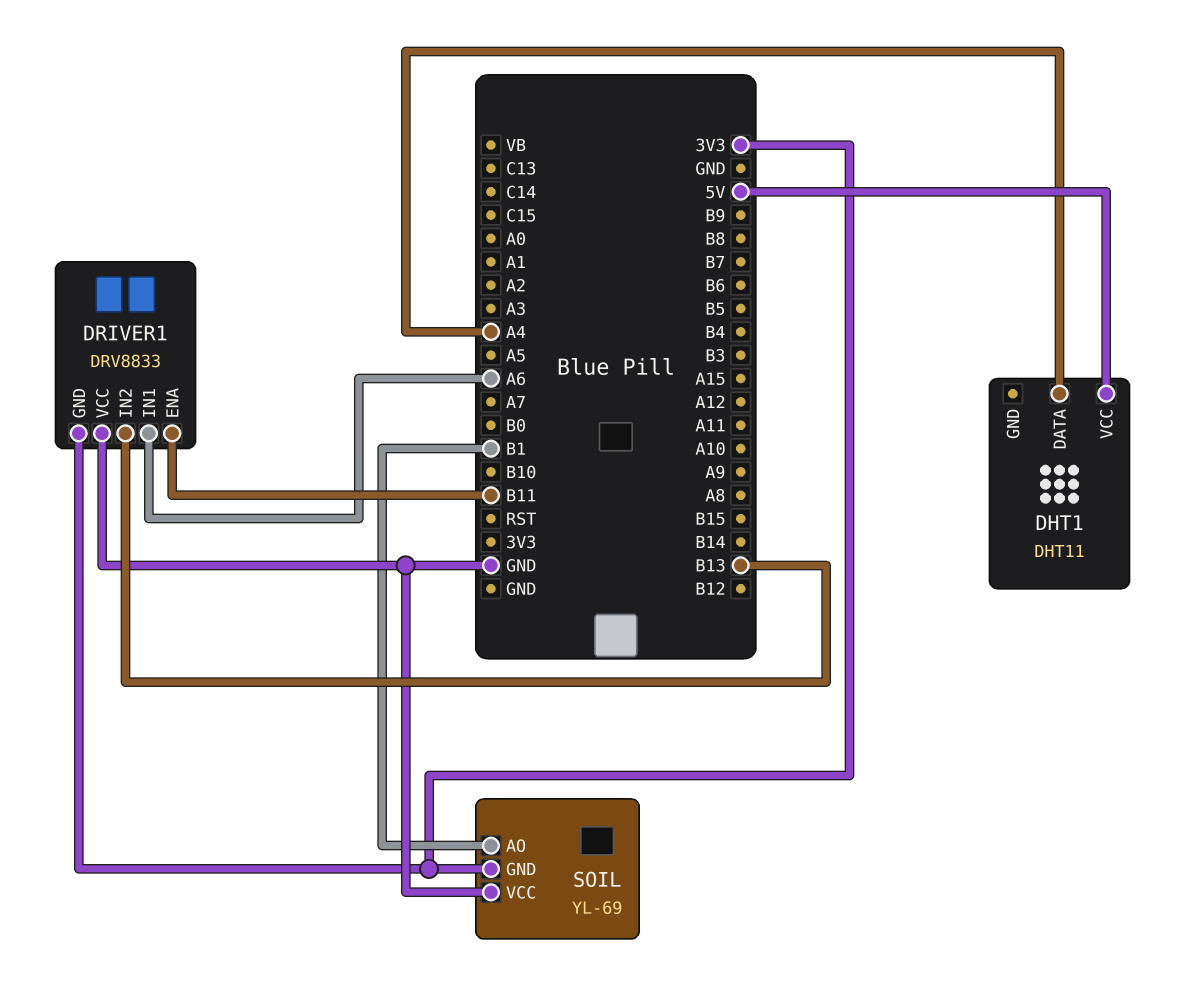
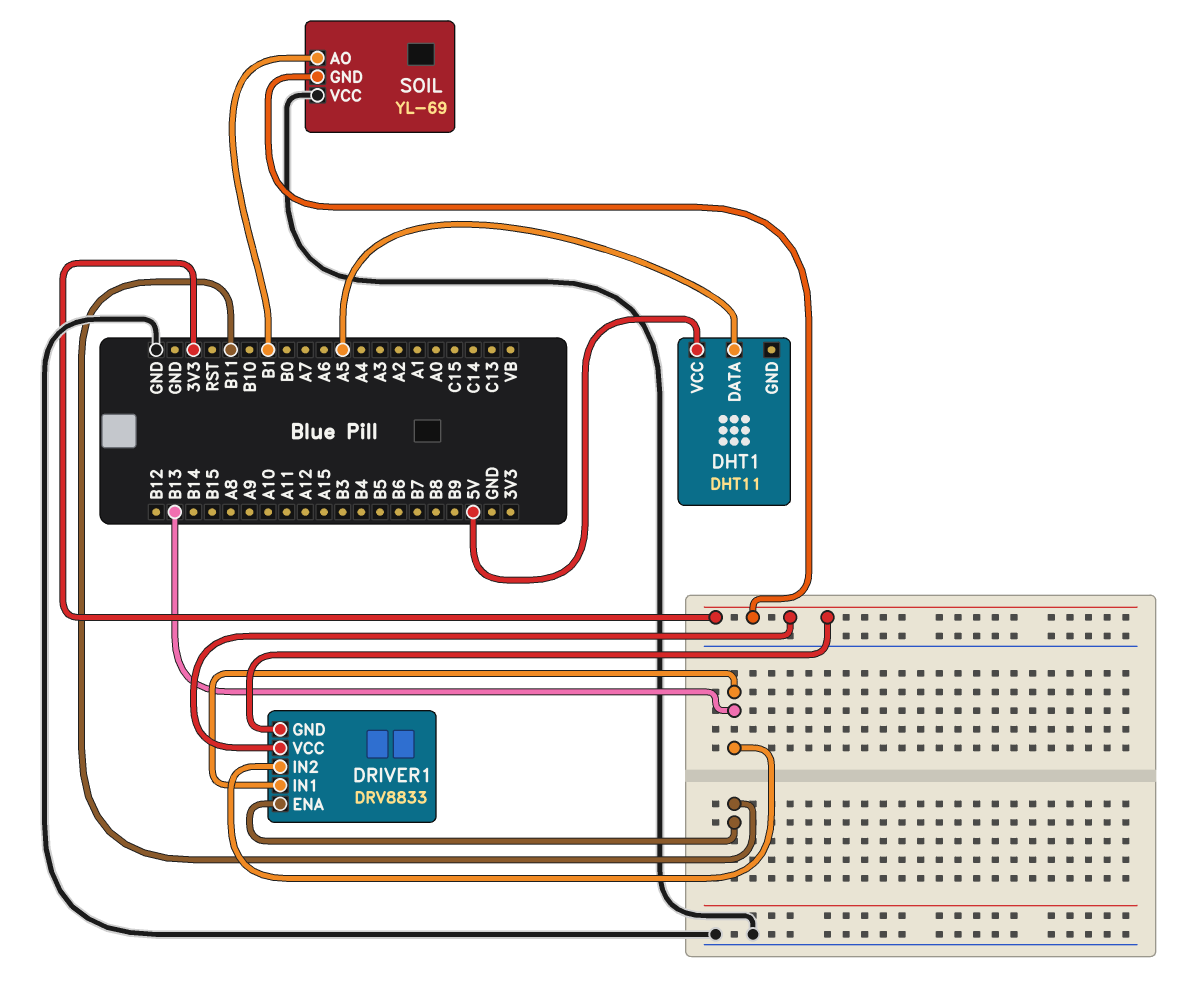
DHT1 pin DATA: A4 -> A5
DRIVER1 pin IN1: A6 -> B13
DRIVER1 pin VCC: GND -> 3V3

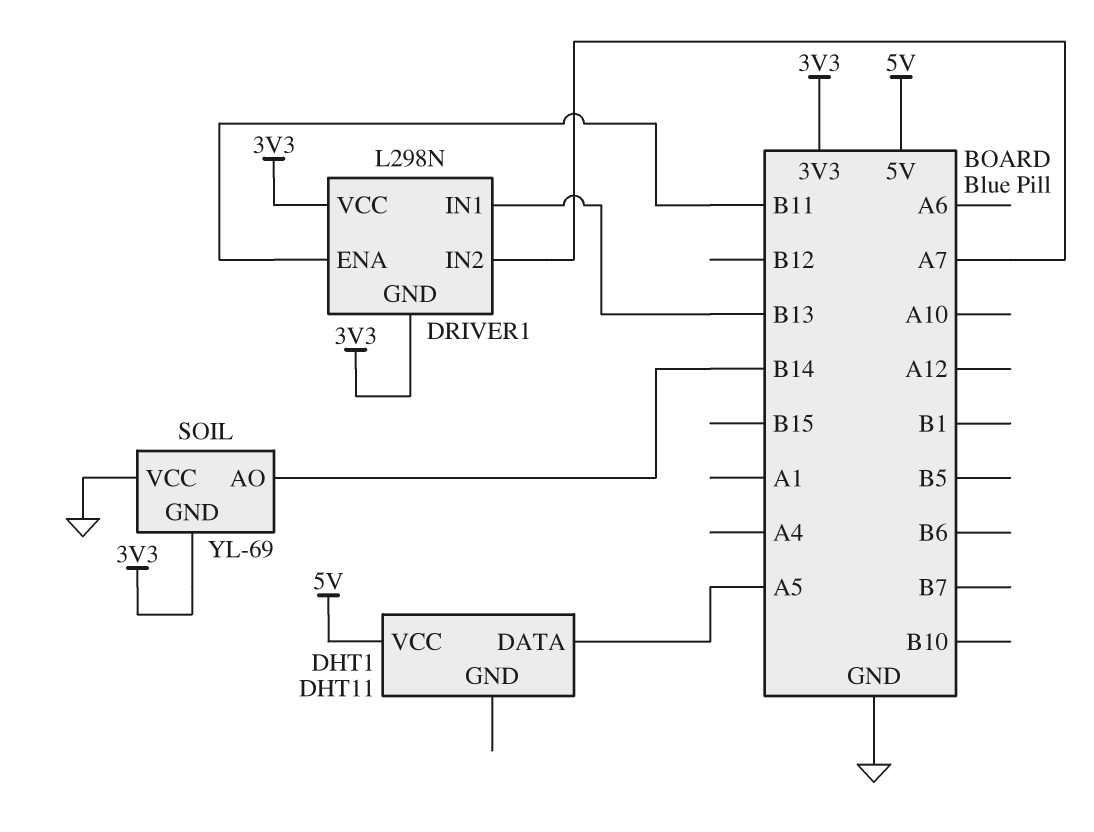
DRIVER1: DRV8833 -> L298N
DRIVER1 pin IN2: B13 -> A7
SOIL pin AO: B1 -> B14

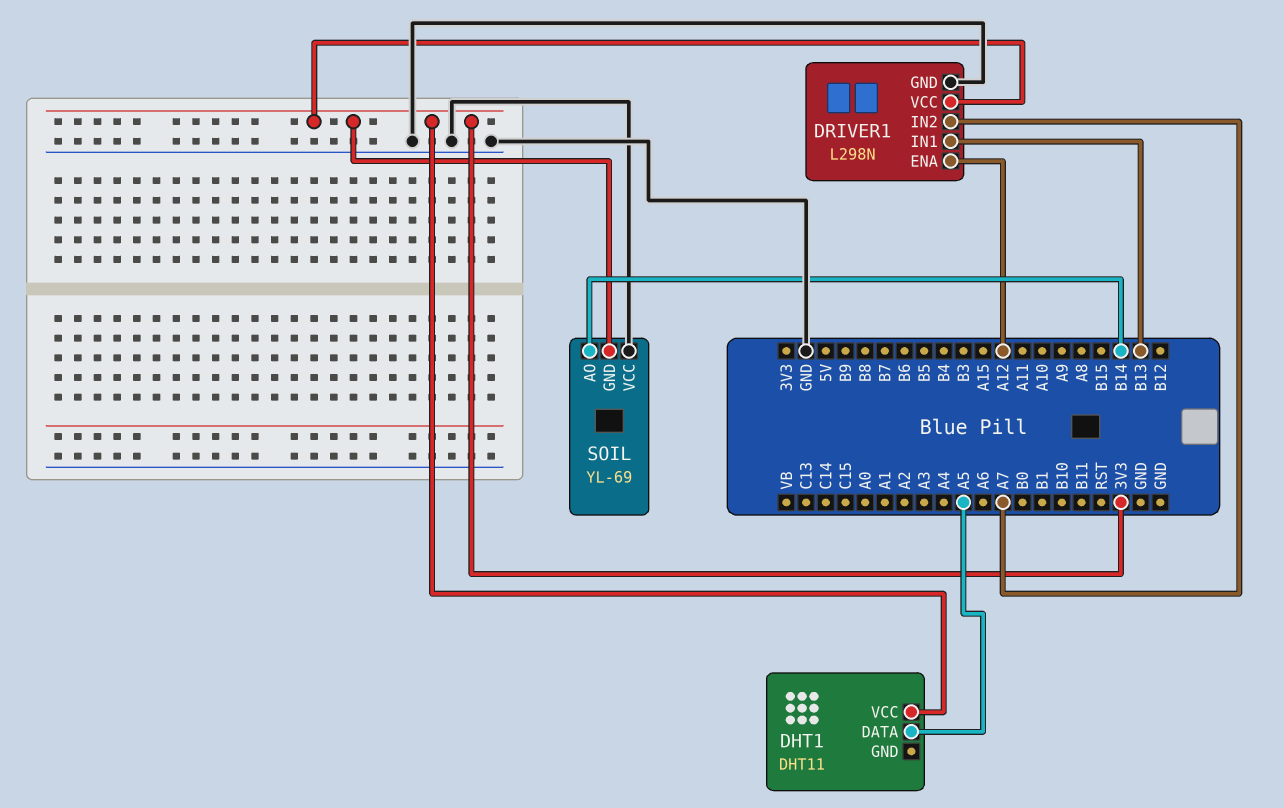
DHT1 pin VCC: 5V -> 3V3
DRIVER1 pin ENA: B11 -> A12
DRIVER1 pin GND: 3V3 -> GND

